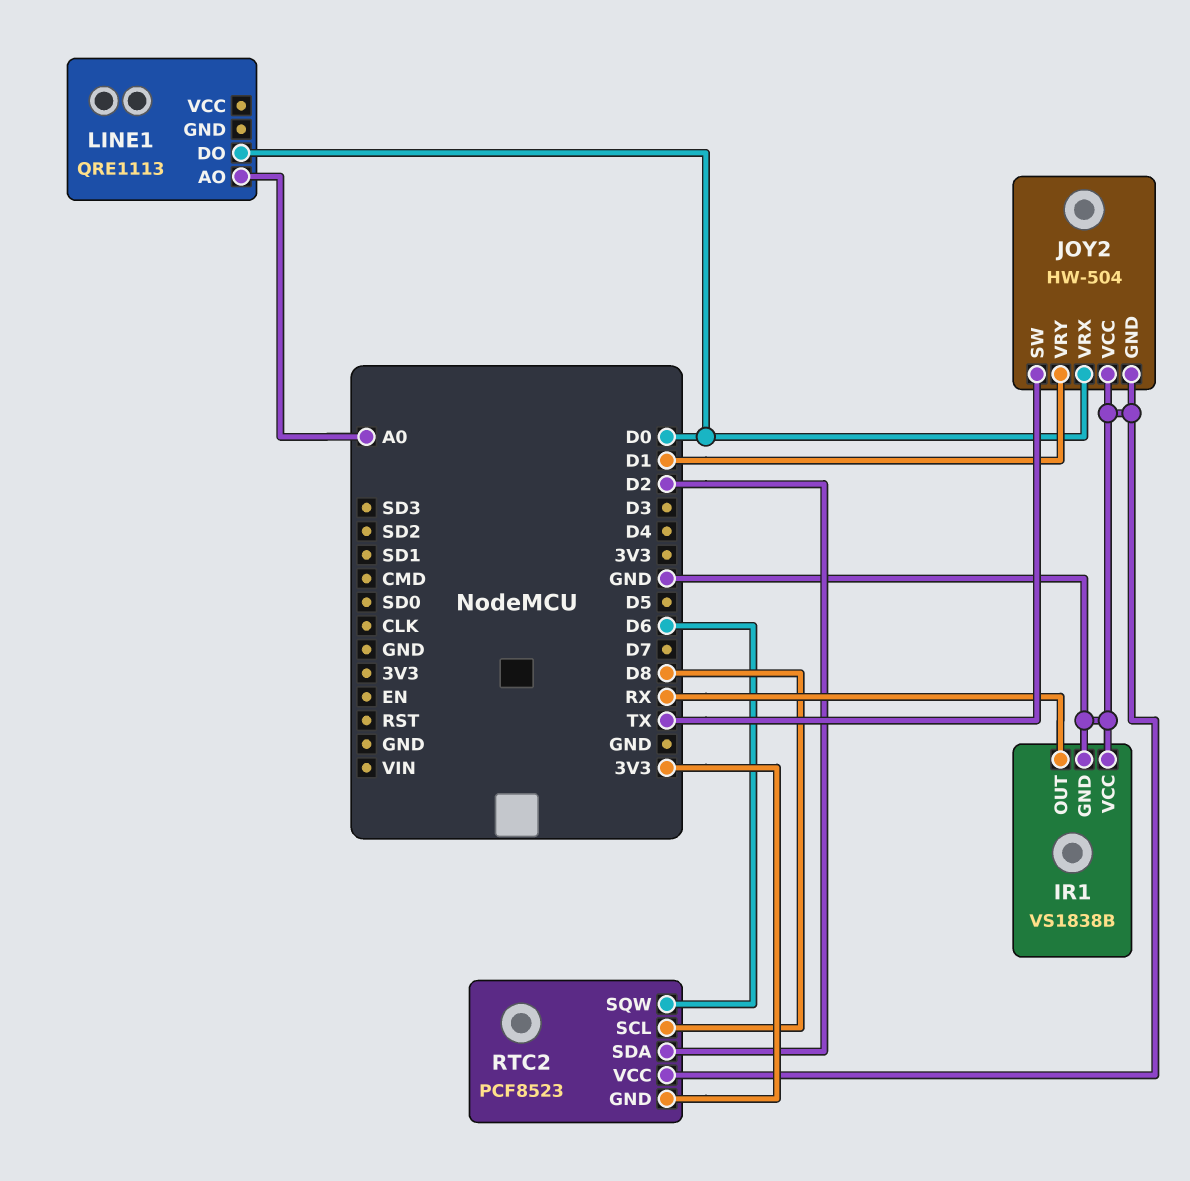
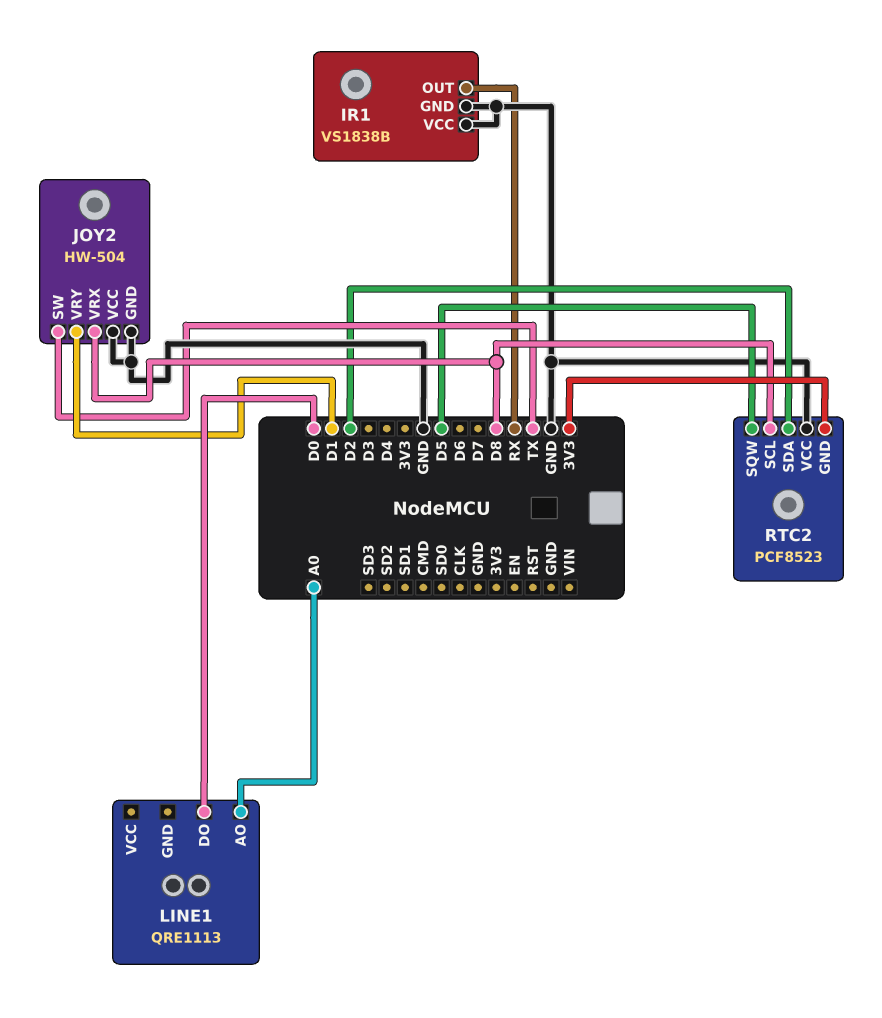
JOY2 pin VRX: D0 -> D8
RTC2 pin SQW: D6 -> D5

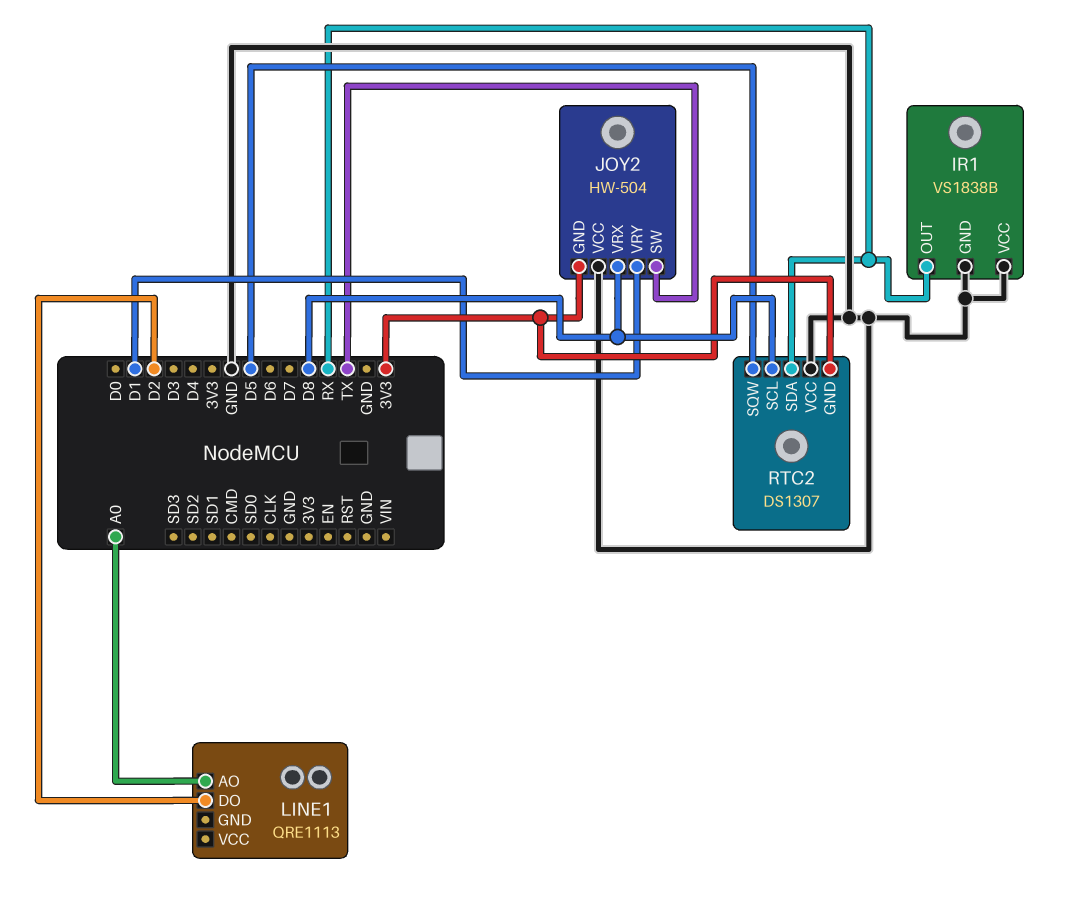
JOY2 pin GND: GND -> 3V3
LINE1 pin DO: D0 -> D2
RTC2: PCF8523 -> DS1307
RTC2 pin SDA: D2 -> RX

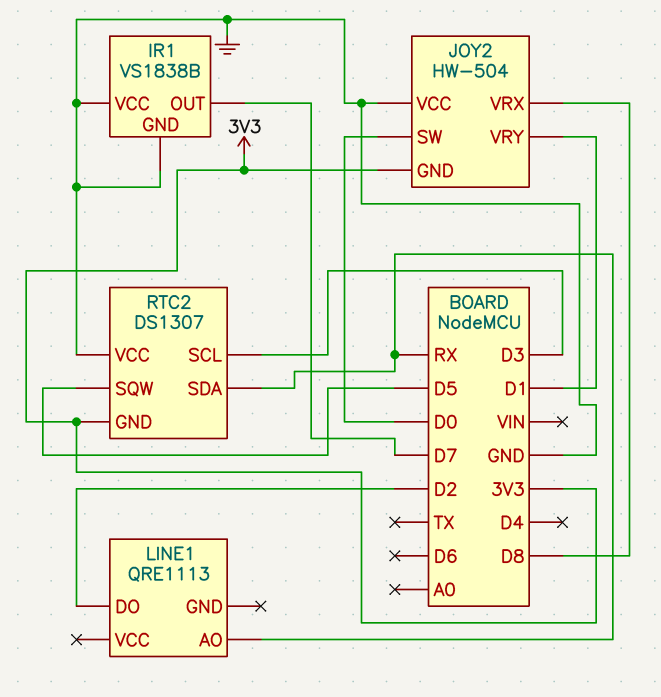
IR1 pin OUT: RX -> D7
JOY2 pin SW: TX -> D0
LINE1 pin AO: A0 -> RX
RTC2 pin SCL: D8 -> D3

